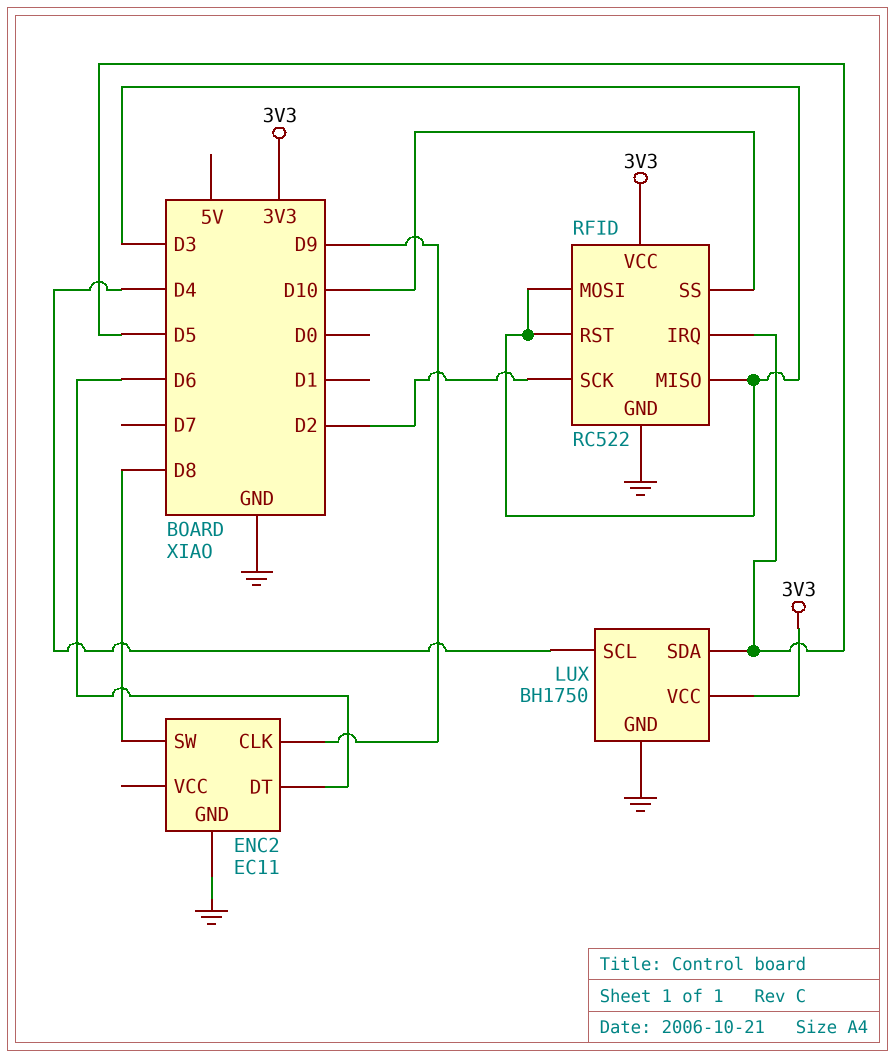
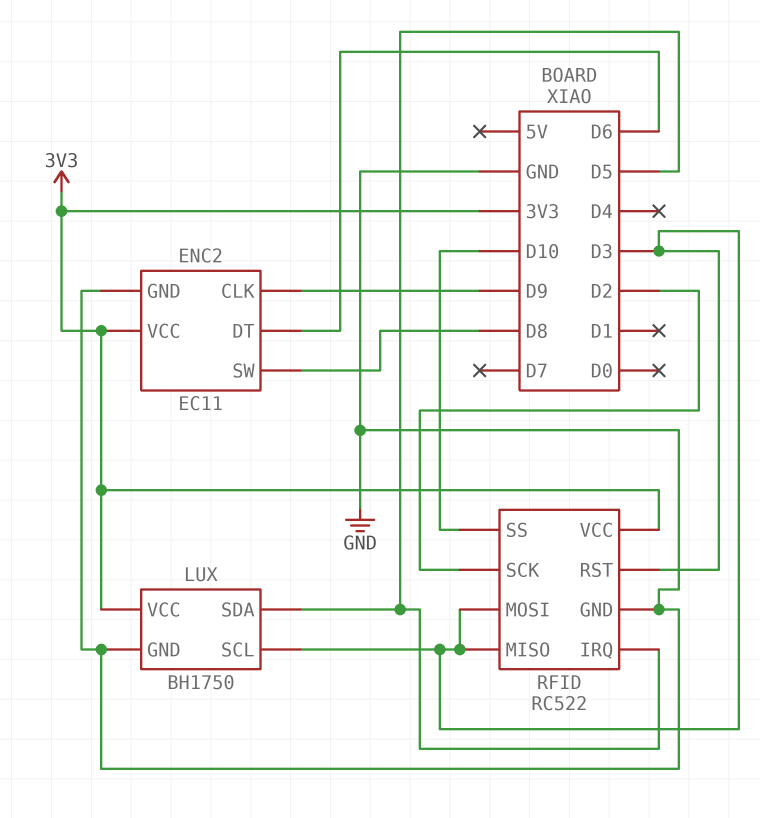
ENC2 pin VCC: none -> 3V3
LUX pin SCL: D4 -> D3

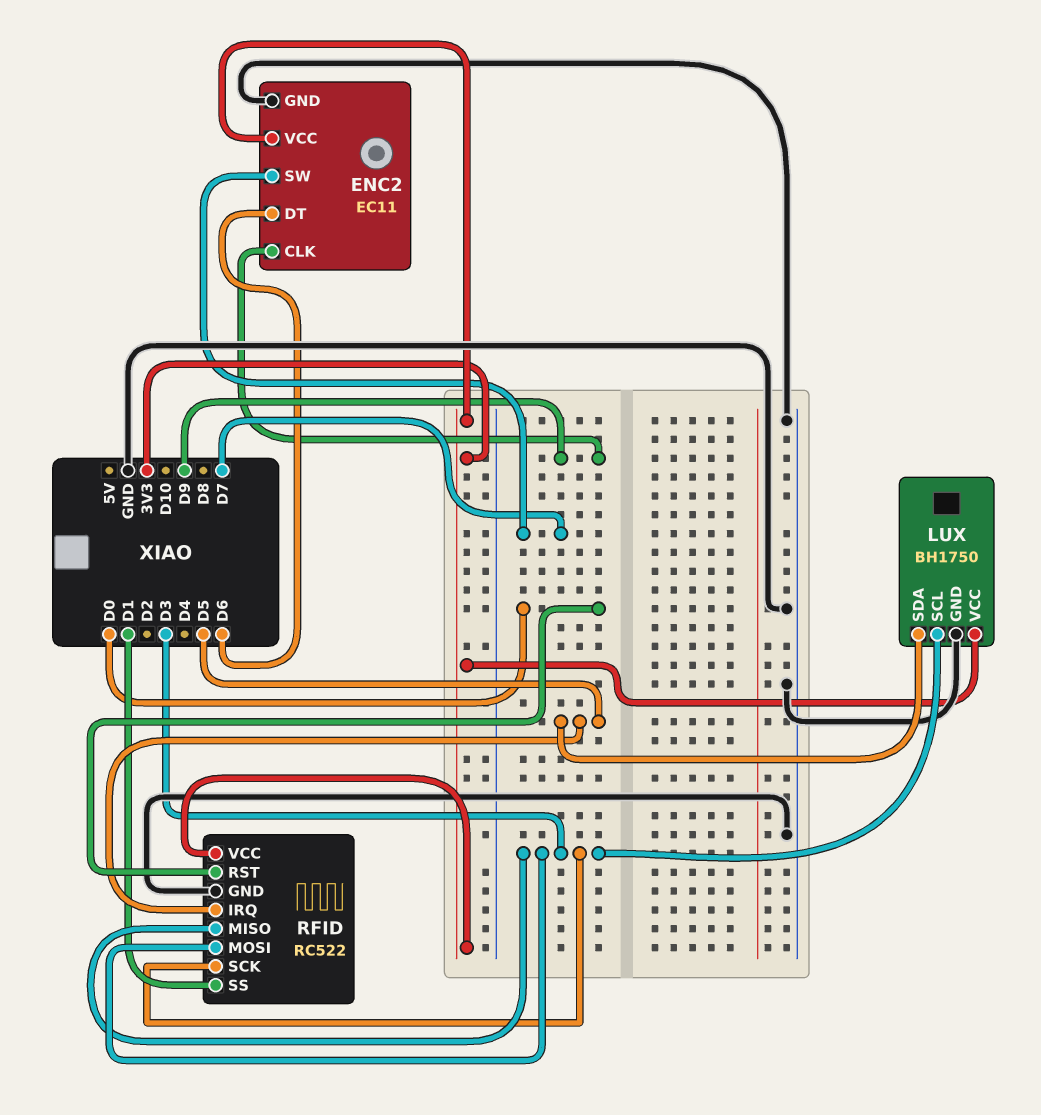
ENC2 pin SW: D8 -> D7
RFID pin RST: D3 -> D0
RFID pin SCK: D2 -> D3
RFID pin SS: D10 -> D1

